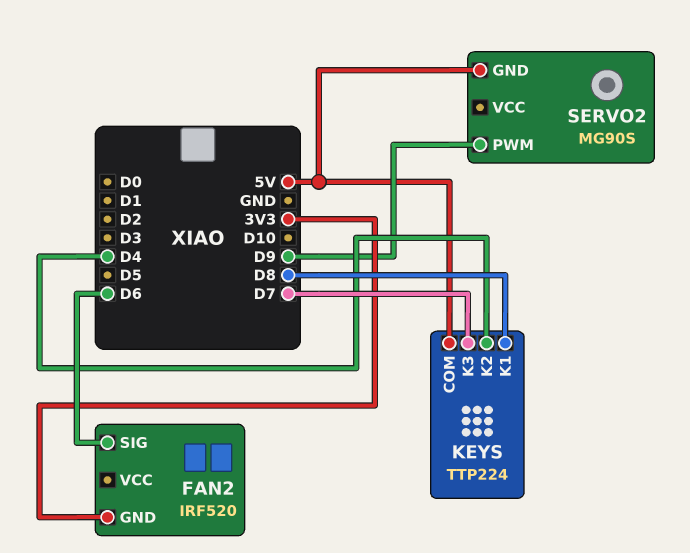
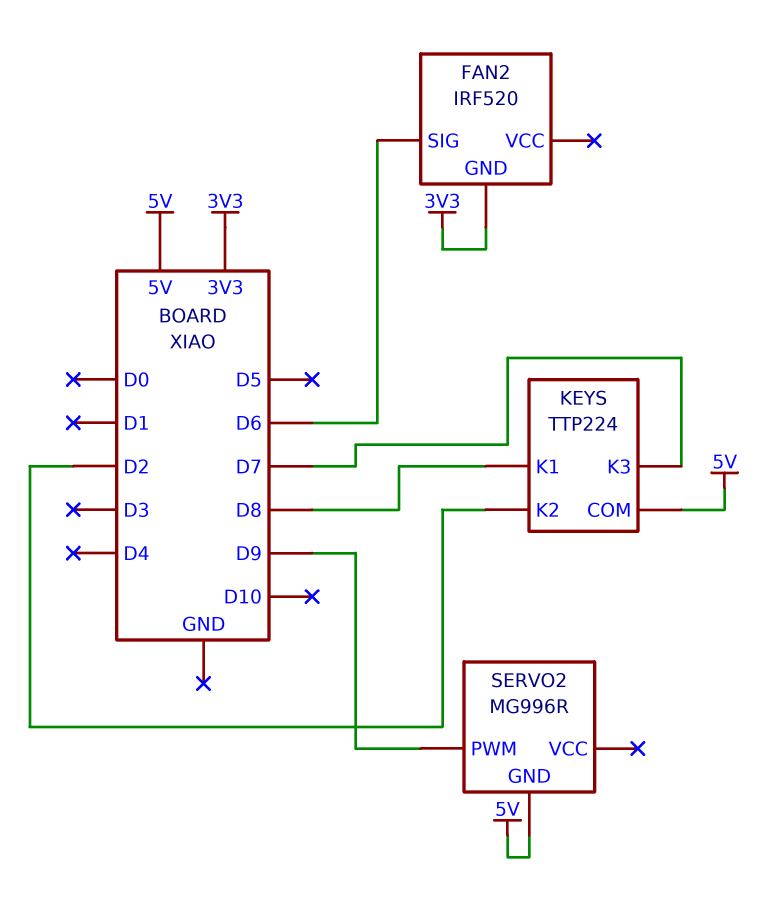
KEYS pin K2: D4 -> D2
SERVO2: MG90S -> MG996R

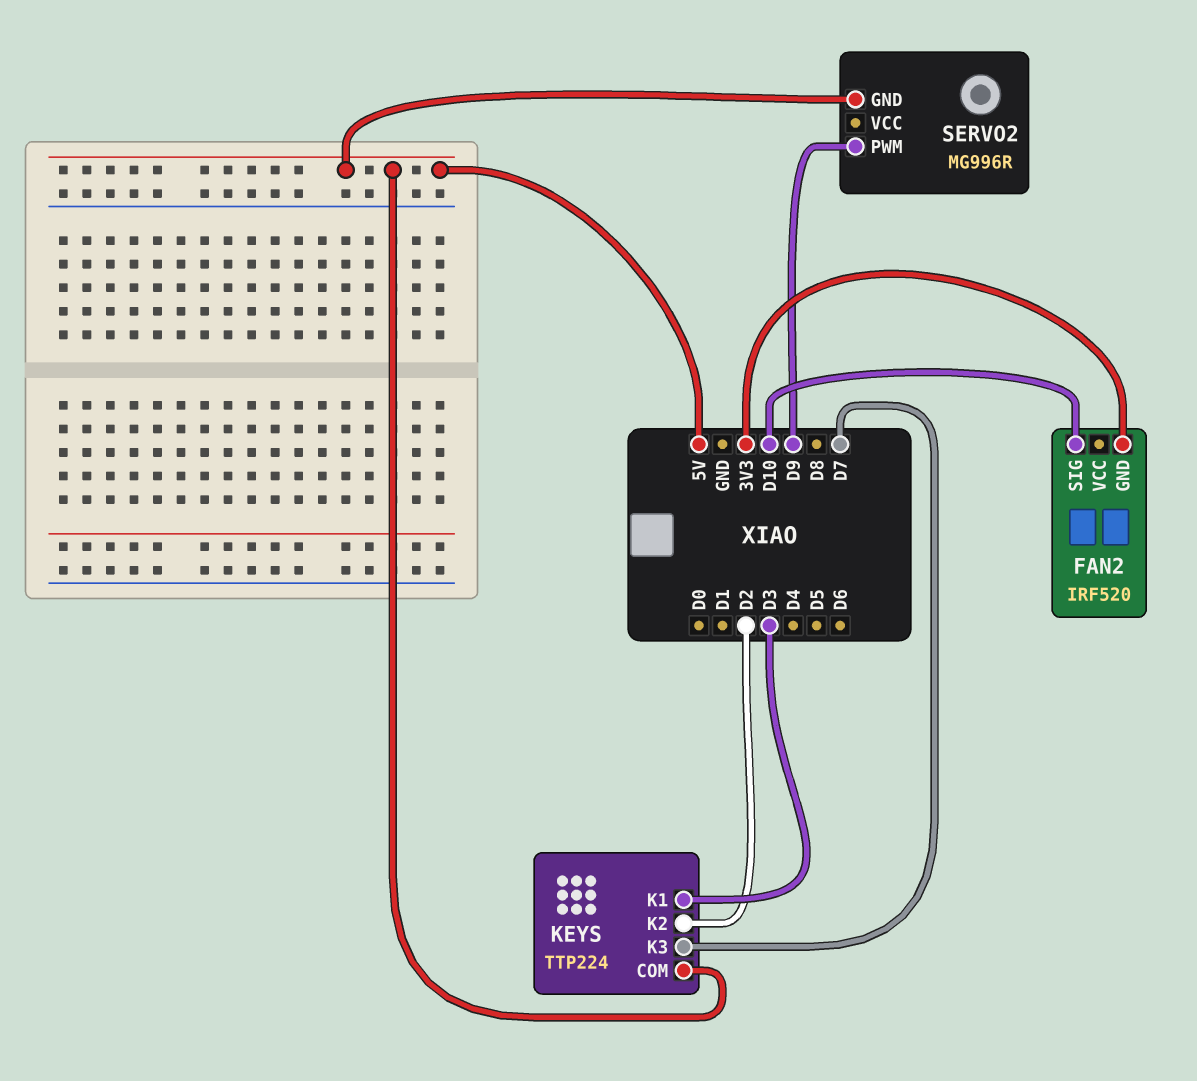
FAN2 pin SIG: D6 -> D10
KEYS pin K1: D8 -> D3

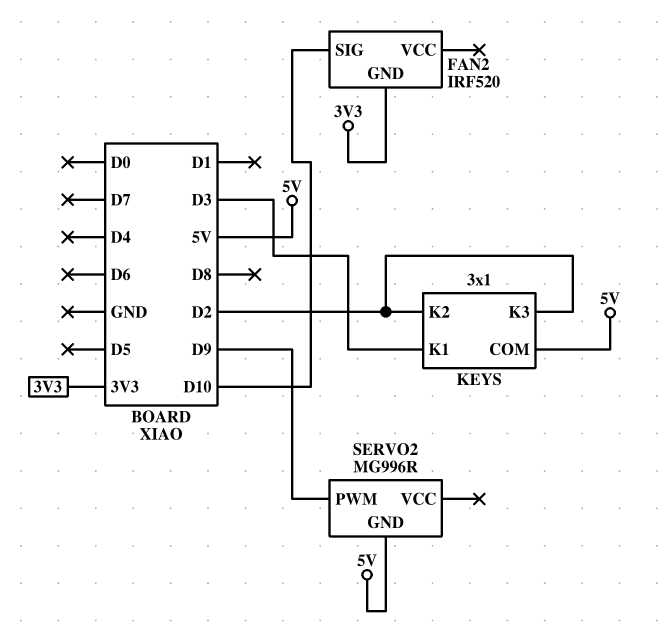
KEYS: TTP224 -> 3x1
KEYS pin K3: D7 -> D2

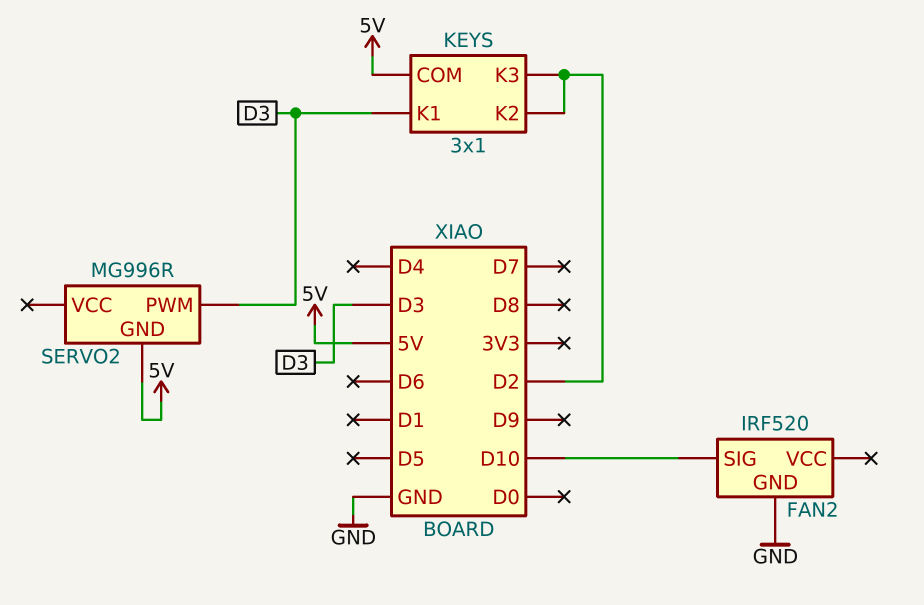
FAN2 pin GND: 3V3 -> GND
SERVO2 pin PWM: D9 -> D3

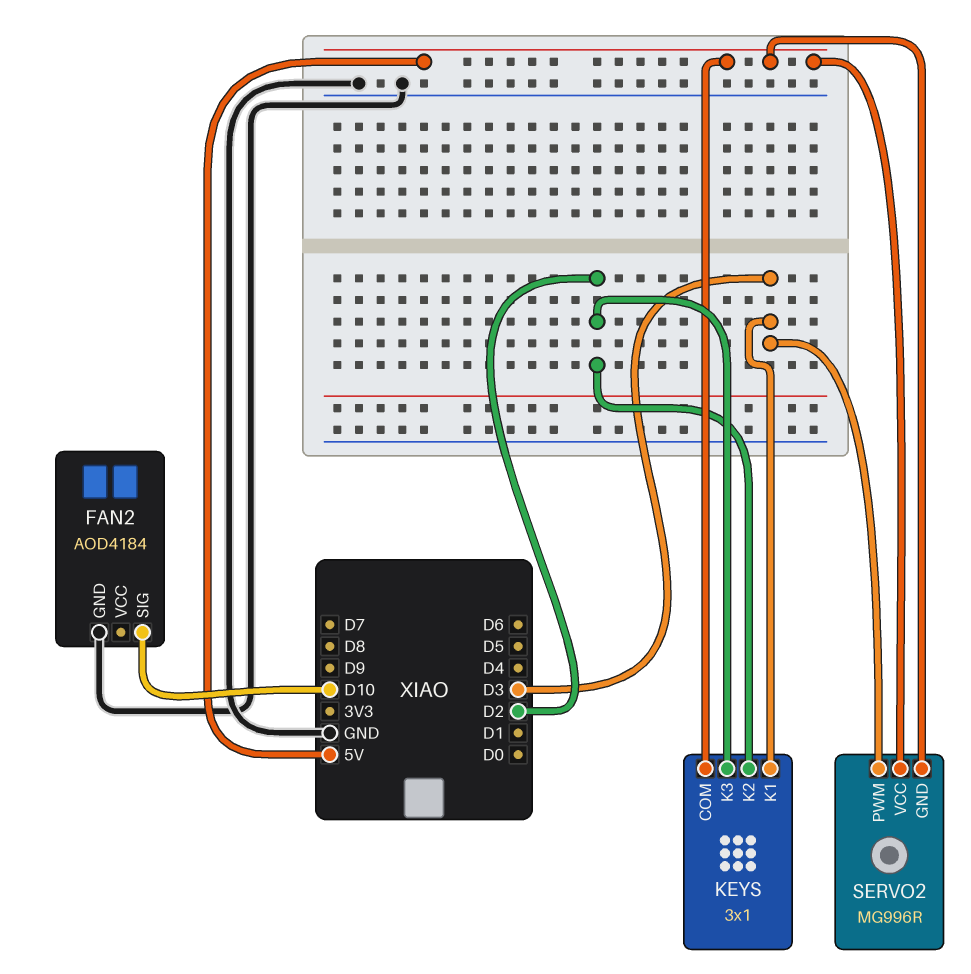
FAN2: IRF520 -> AOD4184
SERVO2 pin VCC: none -> 5V

